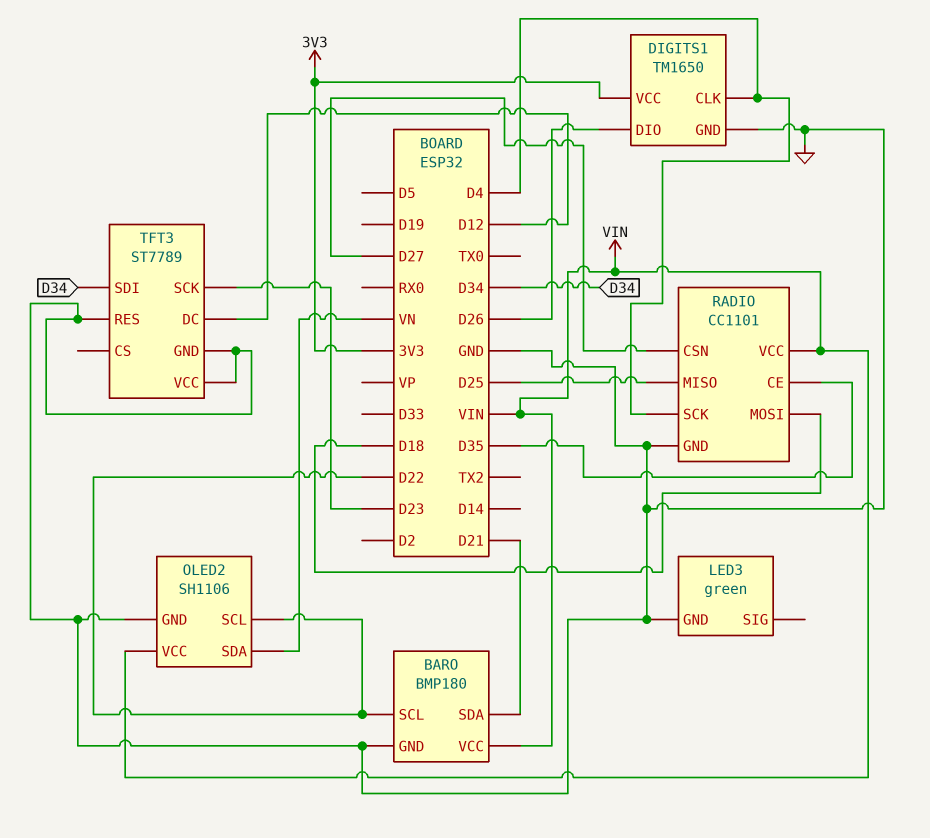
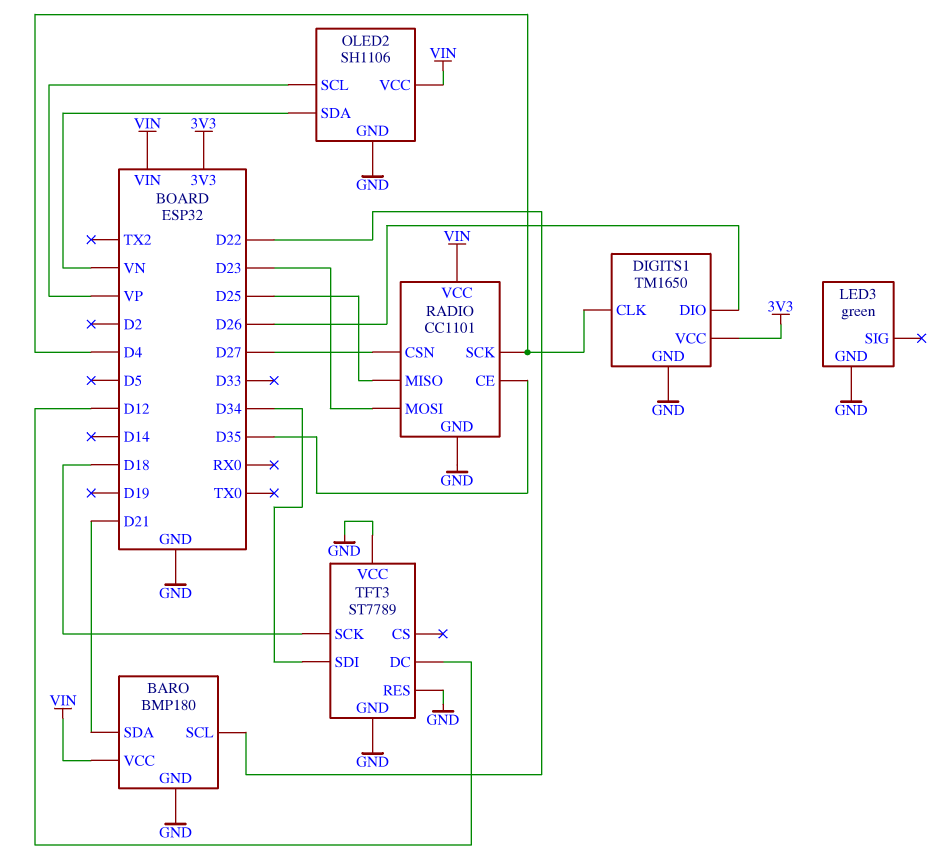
OLED2 pin SCL: D22 -> VP
RADIO pin MOSI: D18 -> D23
TFT3 pin SCK: D23 -> D18

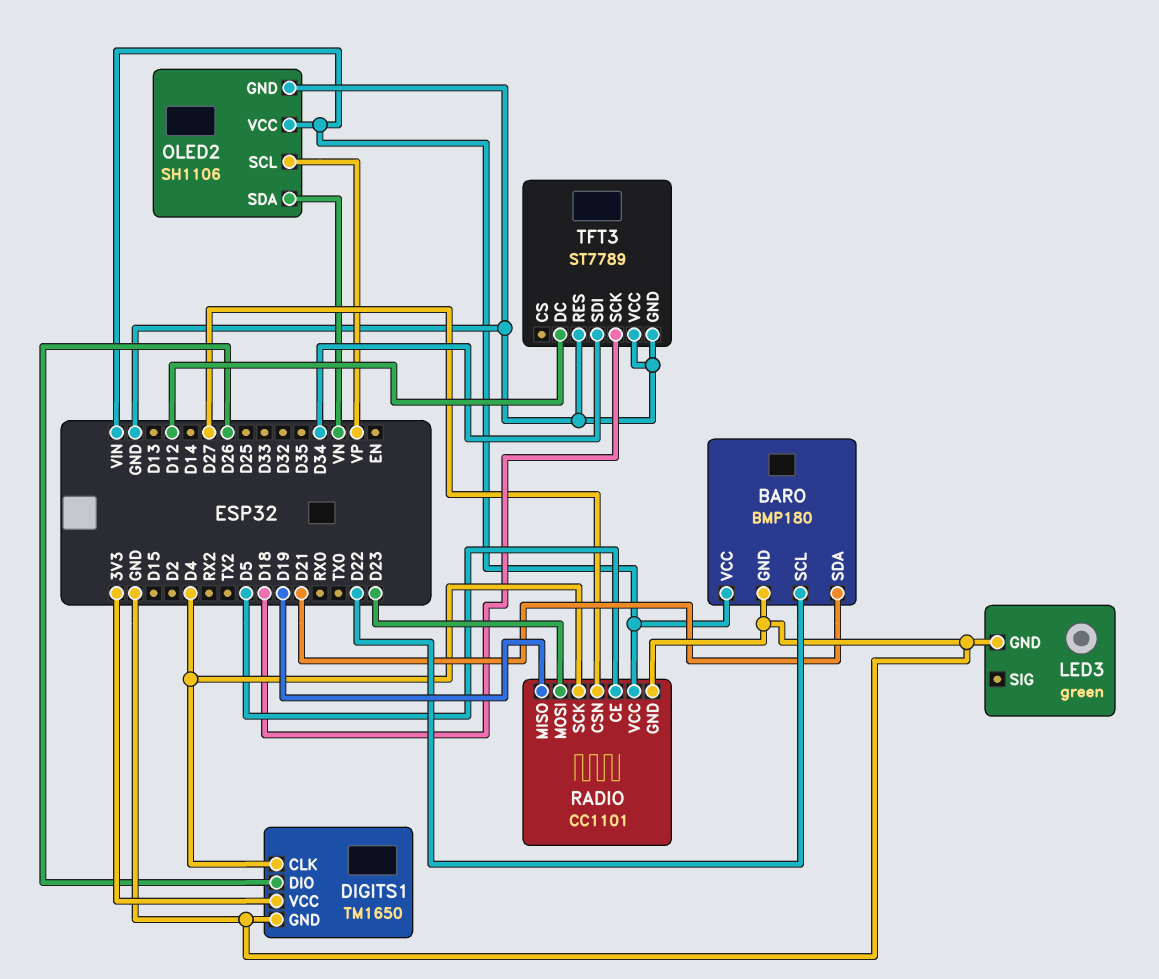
RADIO pin CE: D35 -> D5
RADIO pin MISO: D25 -> D19

